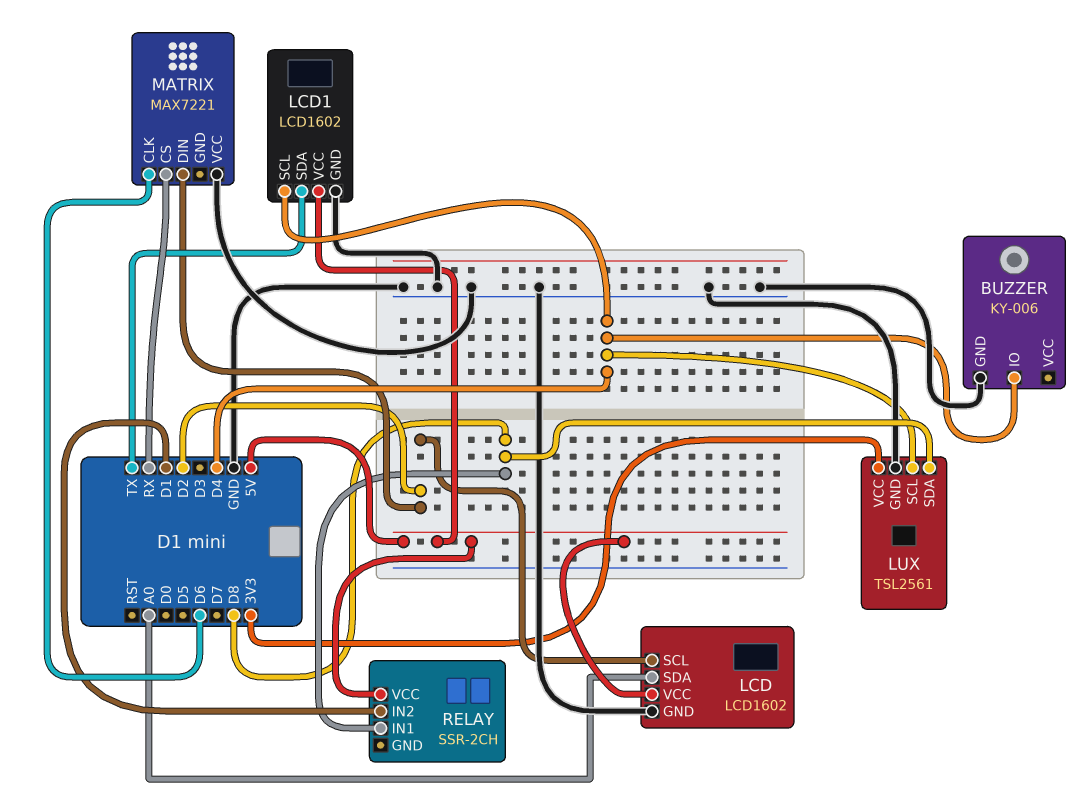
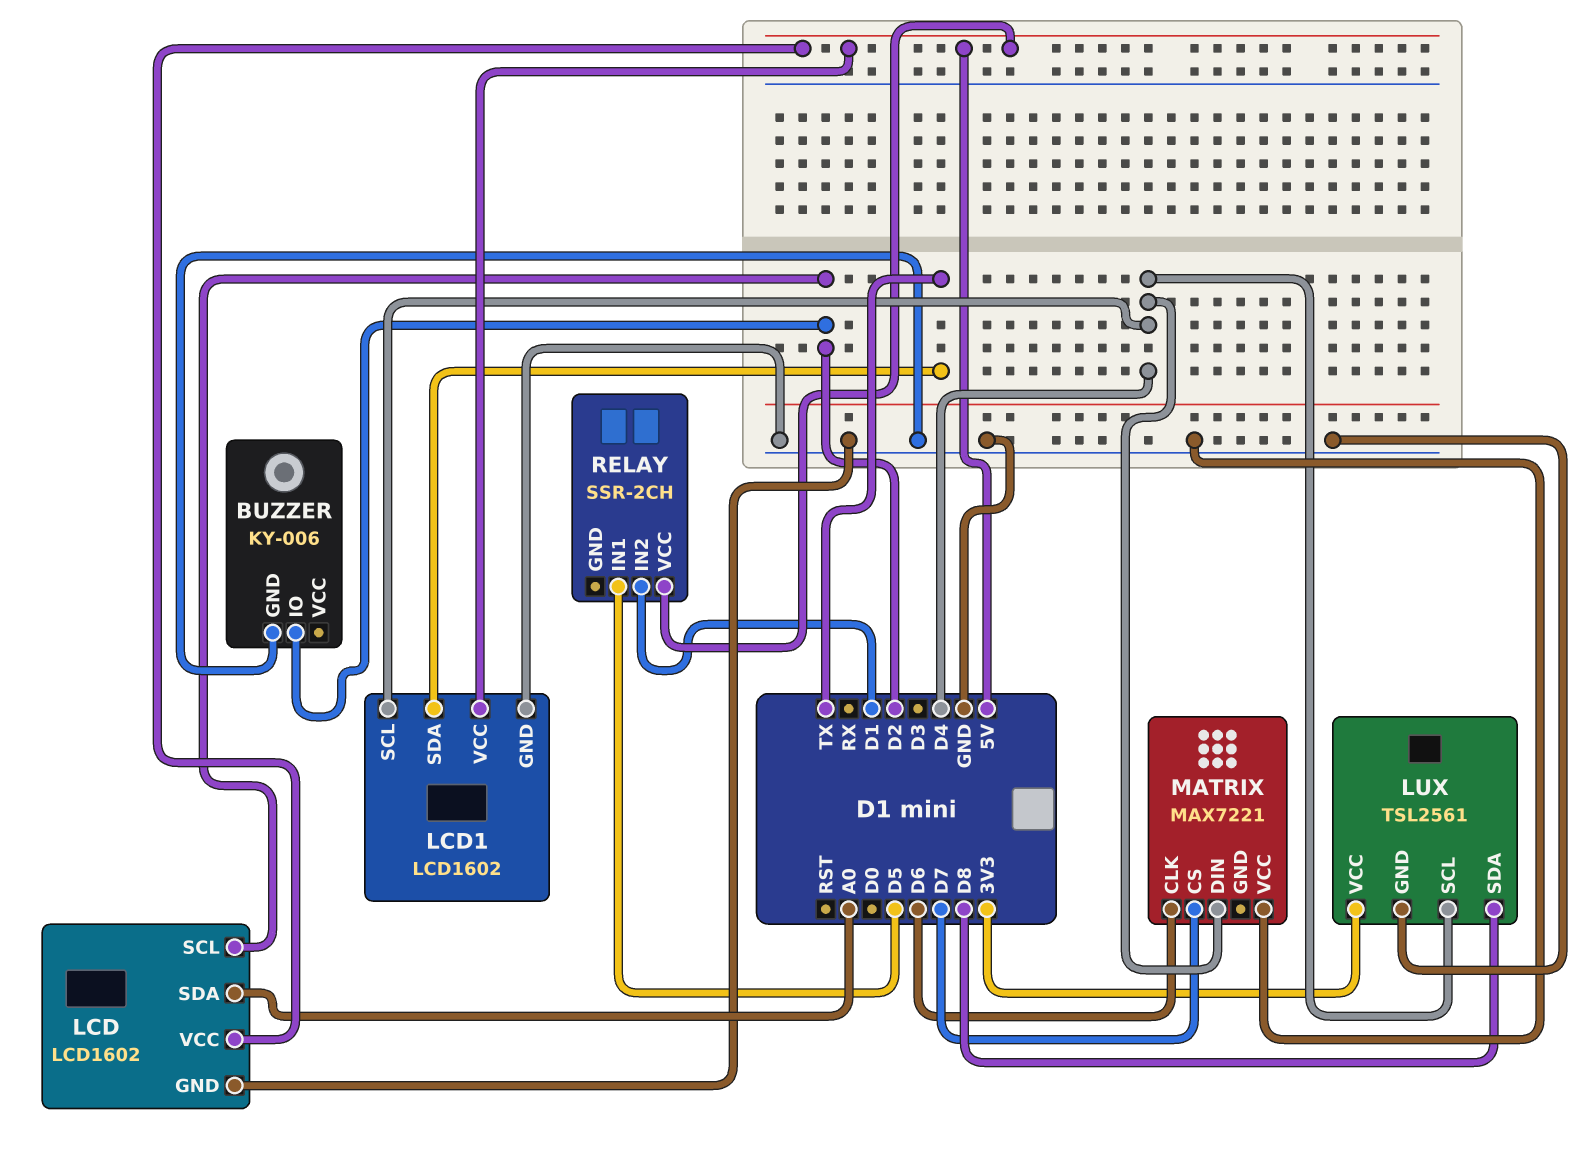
BUZZER pin IO: D4 -> D2
MATRIX pin CS: RX -> D7
MATRIX pin DIN: D2 -> D4
RELAY pin IN1: D8 -> D5

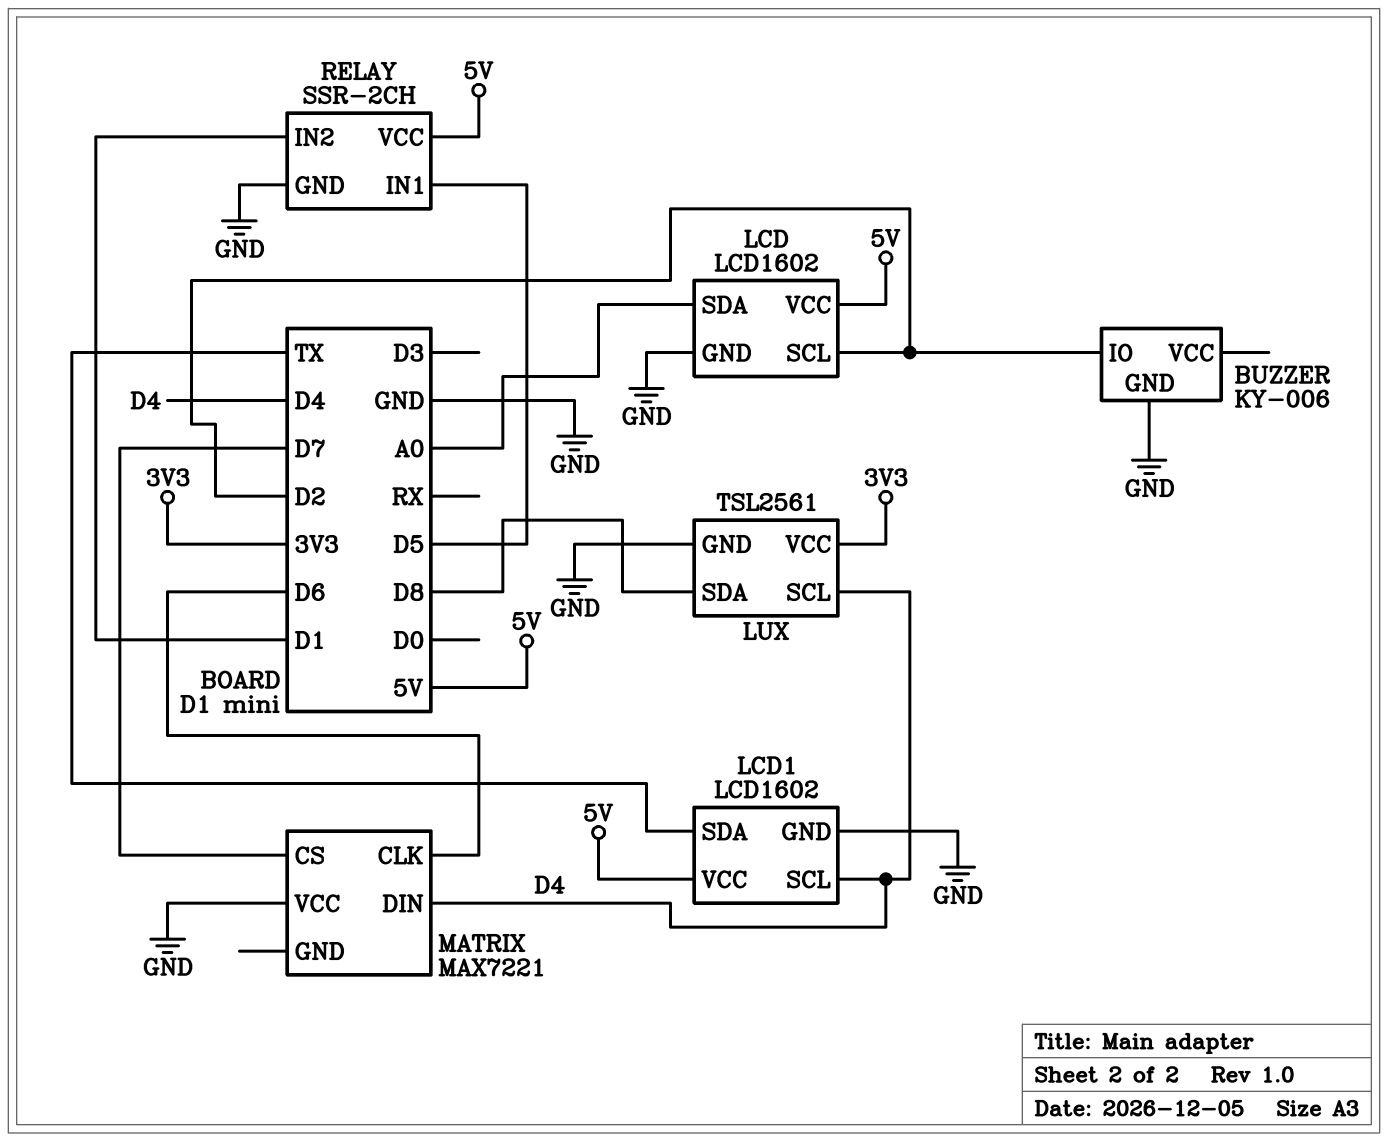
RELAY pin GND: none -> GND

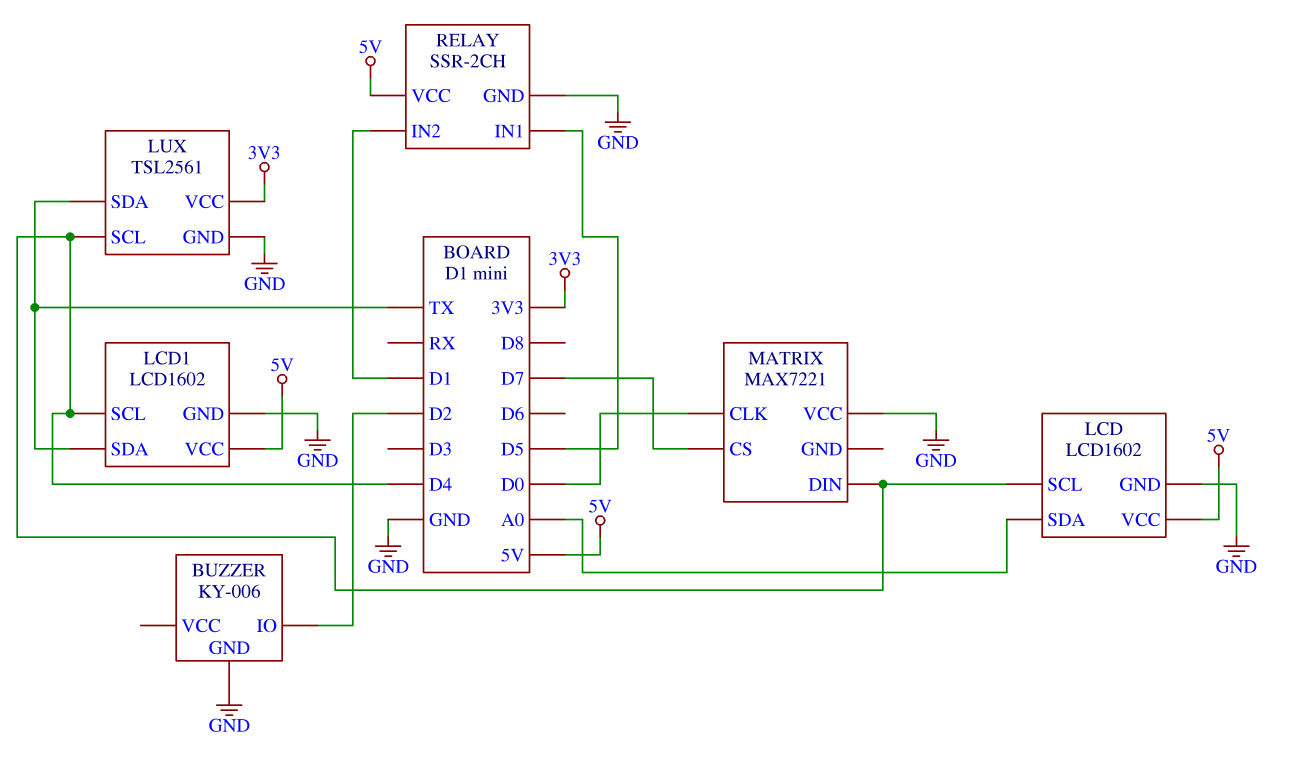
LCD pin SCL: D2 -> D4
LUX pin SDA: D8 -> TX
MATRIX pin CLK: D6 -> D0

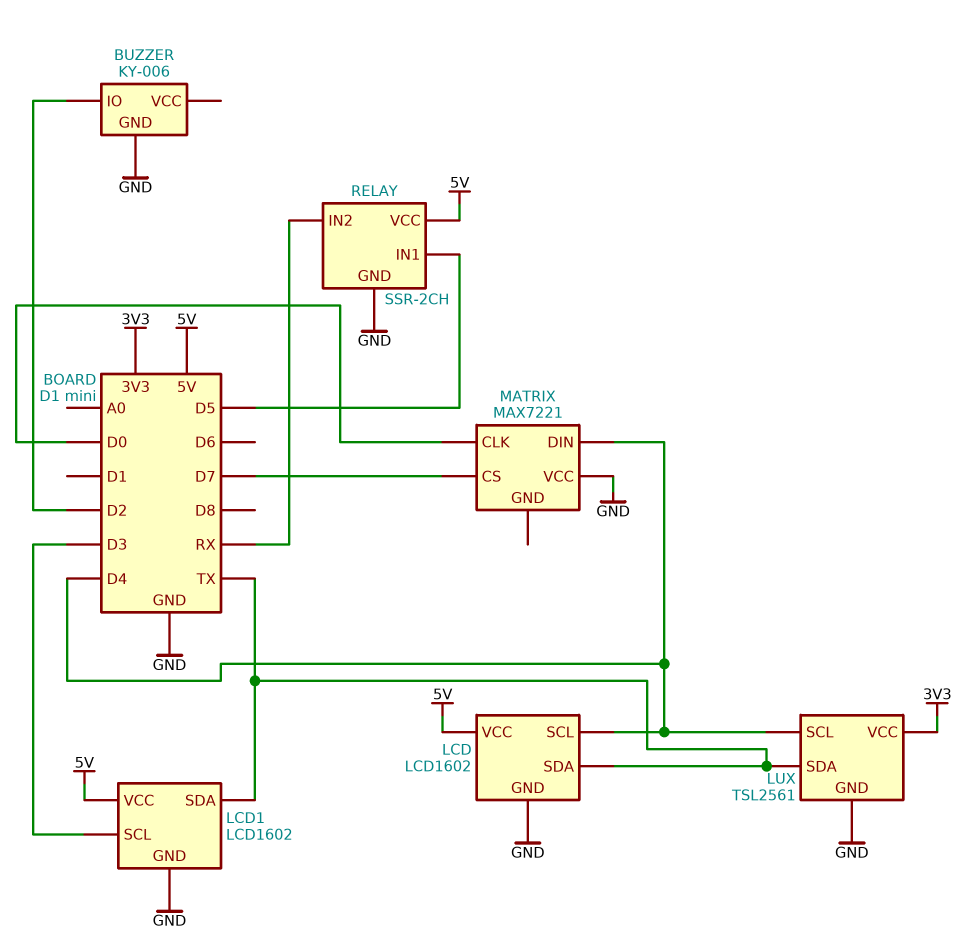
LCD pin SDA: A0 -> TX
LCD1 pin SCL: D4 -> D3
RELAY pin IN2: D1 -> RX

